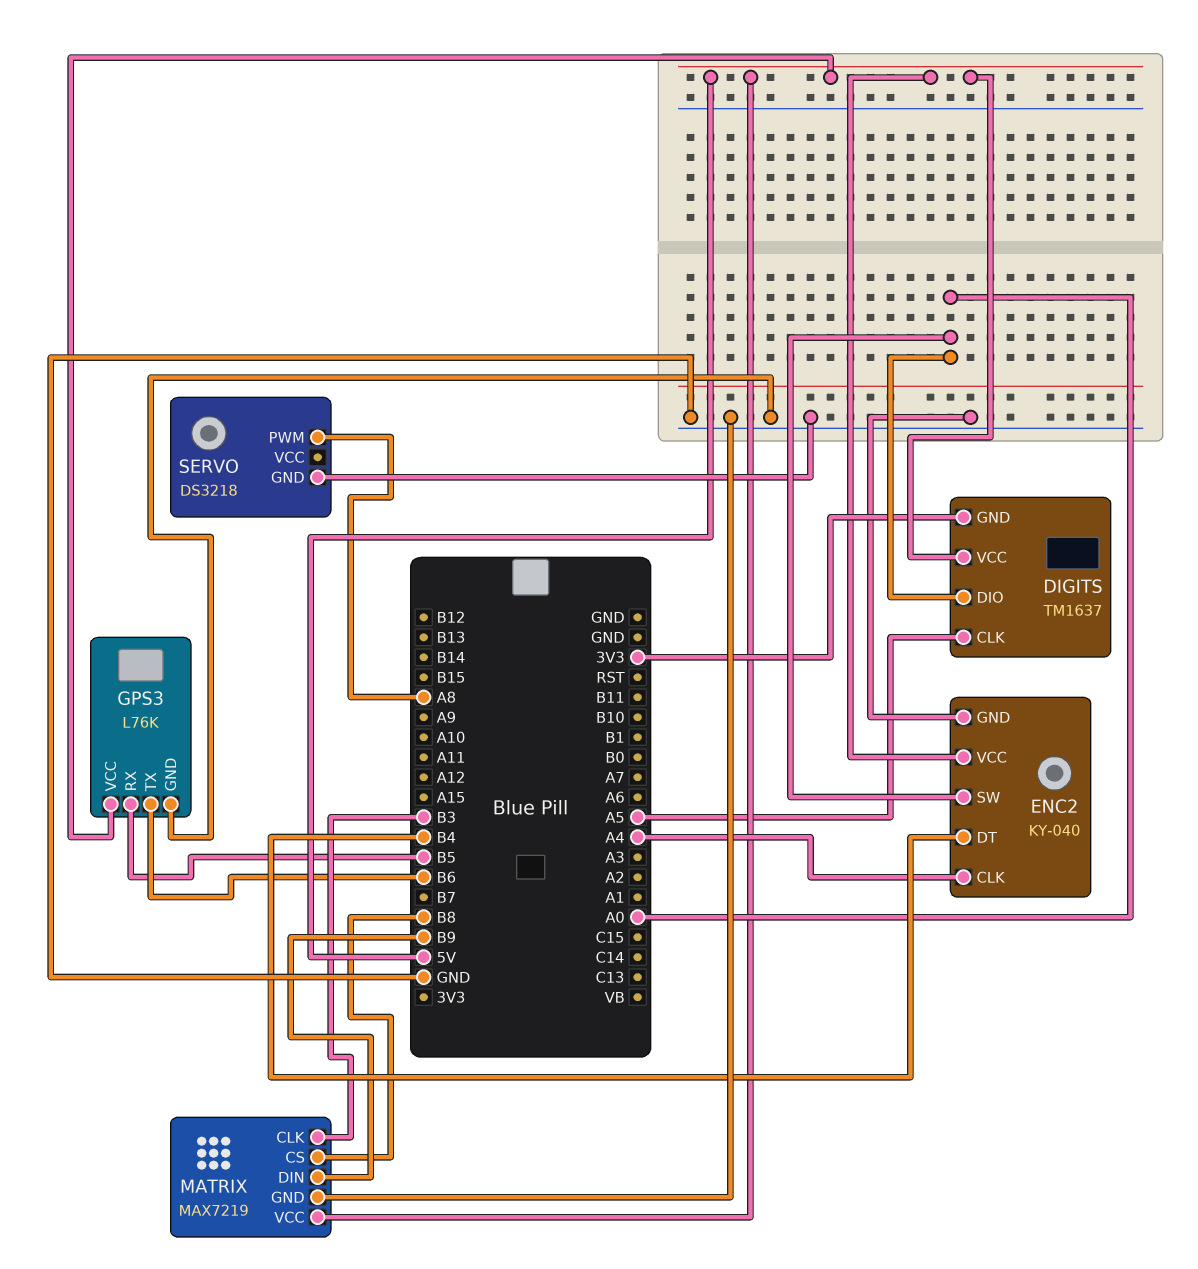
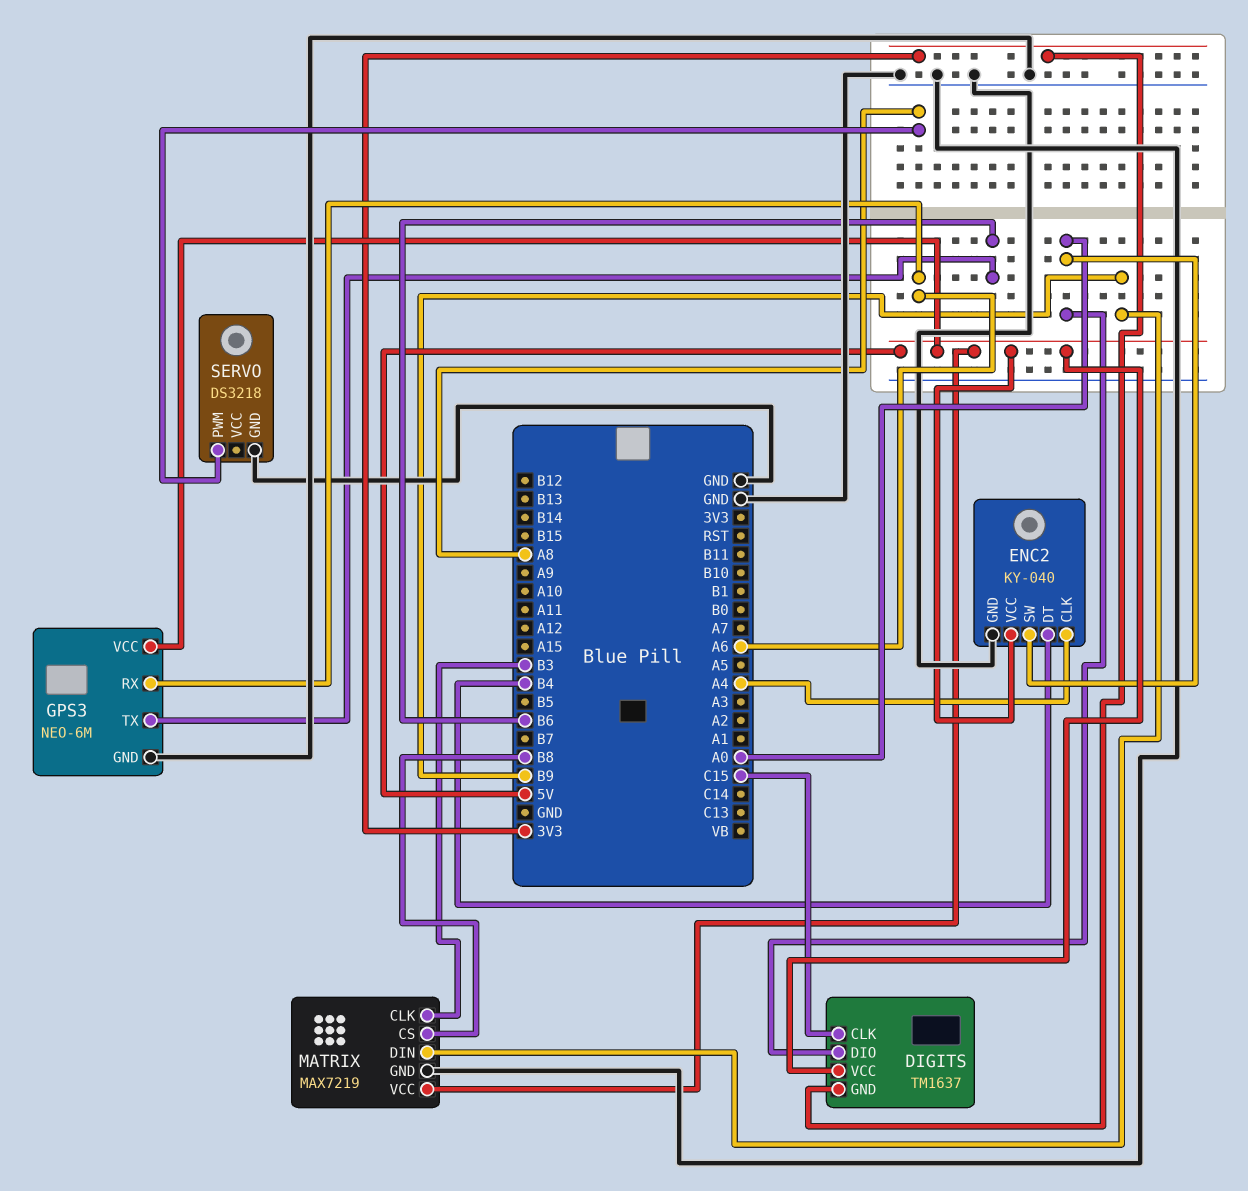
DIGITS pin CLK: A5 -> C15
GPS3: L76K -> NEO-6M
GPS3 pin RX: B5 -> A6

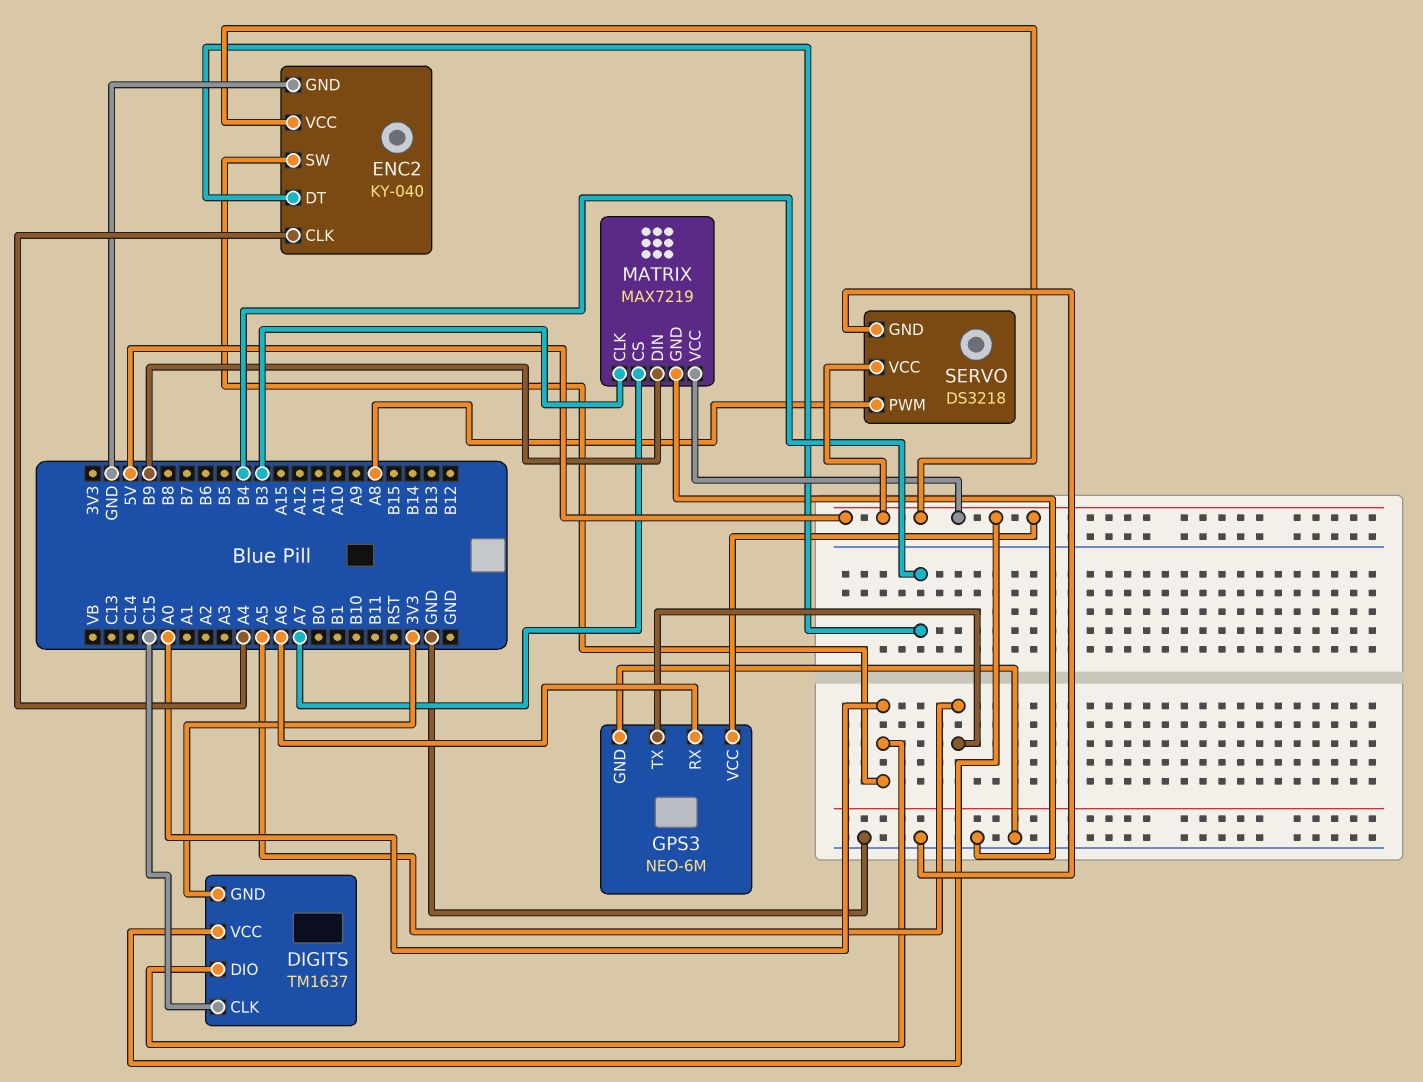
GPS3 pin TX: B6 -> A5
MATRIX pin CS: B8 -> A7
SERVO pin VCC: none -> 5V

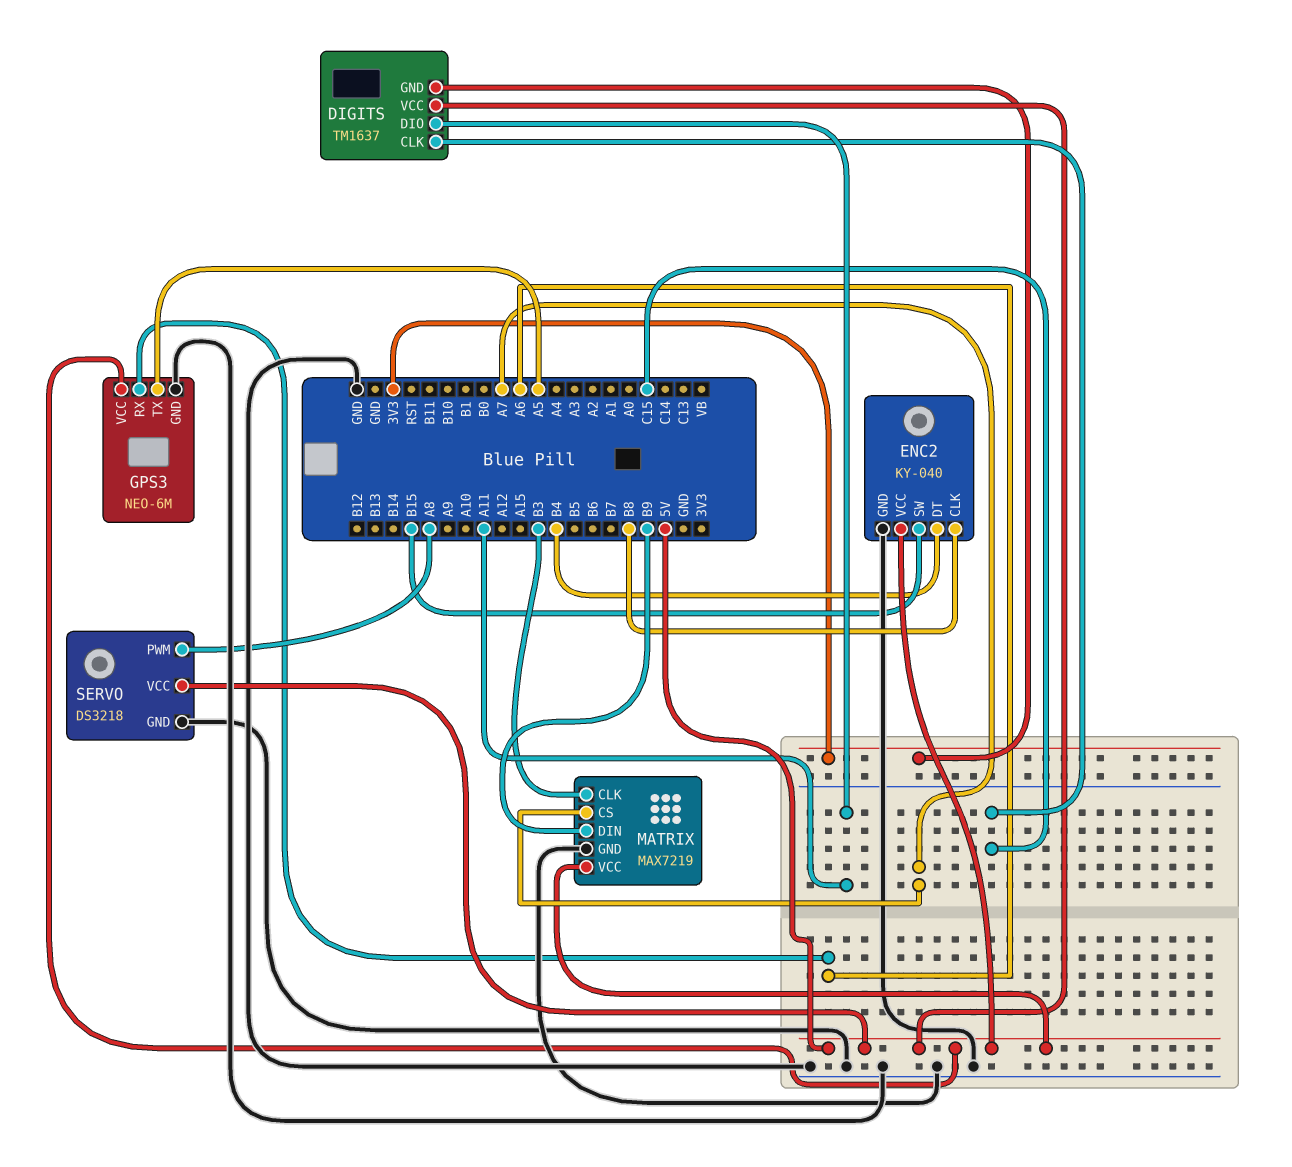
DIGITS pin DIO: A0 -> A11
ENC2 pin CLK: A4 -> B8
ENC2 pin SW: A0 -> B15

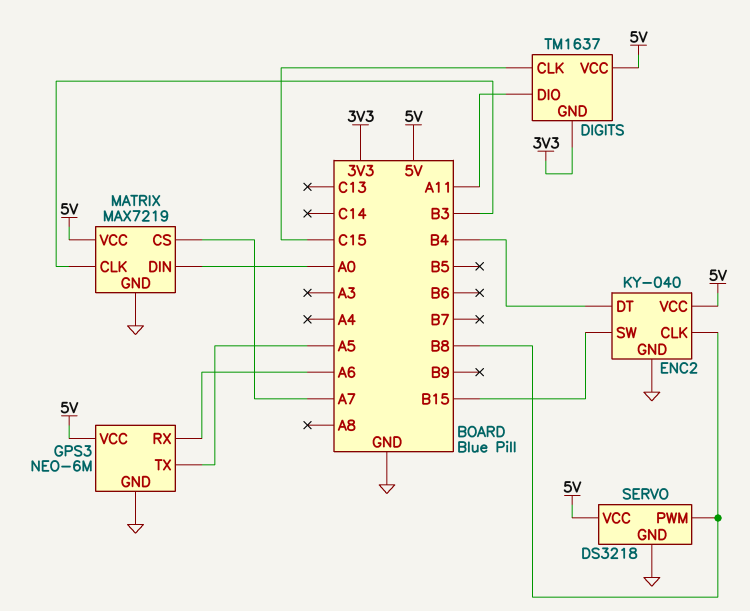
MATRIX pin DIN: B9 -> A0
SERVO pin PWM: A8 -> B8

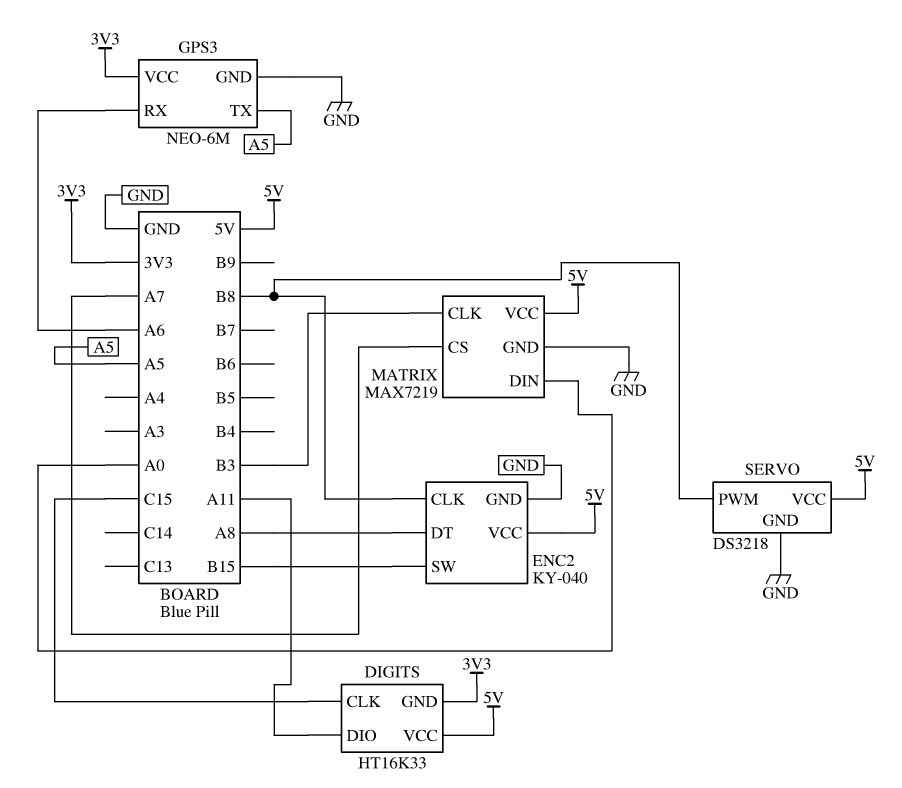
DIGITS: TM1637 -> HT16K33
ENC2 pin DT: B4 -> A8
GPS3 pin VCC: 5V -> 3V3

